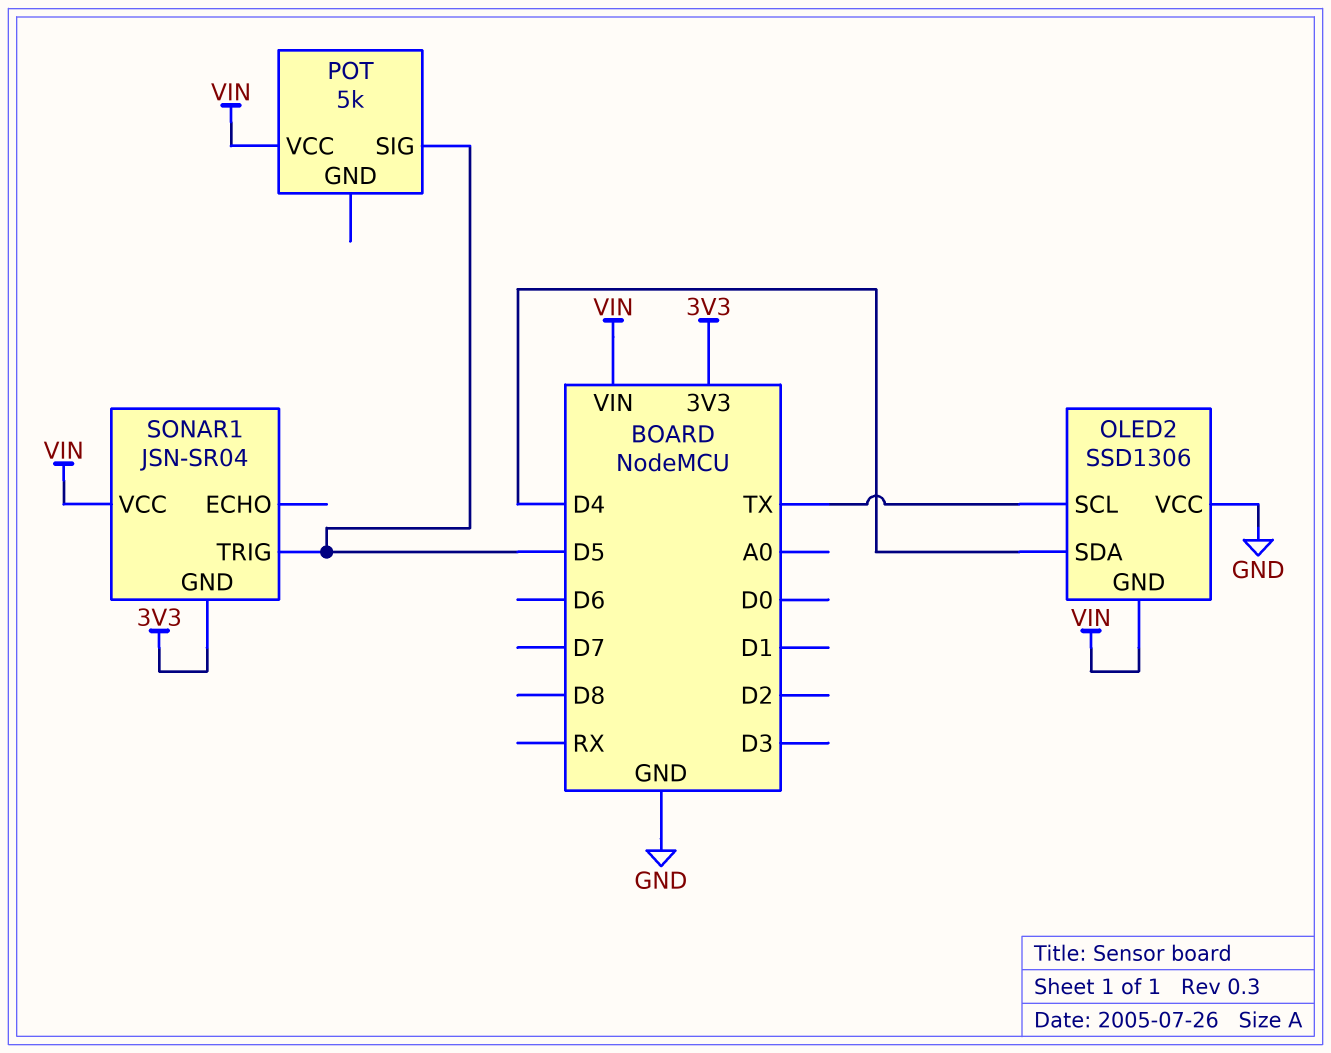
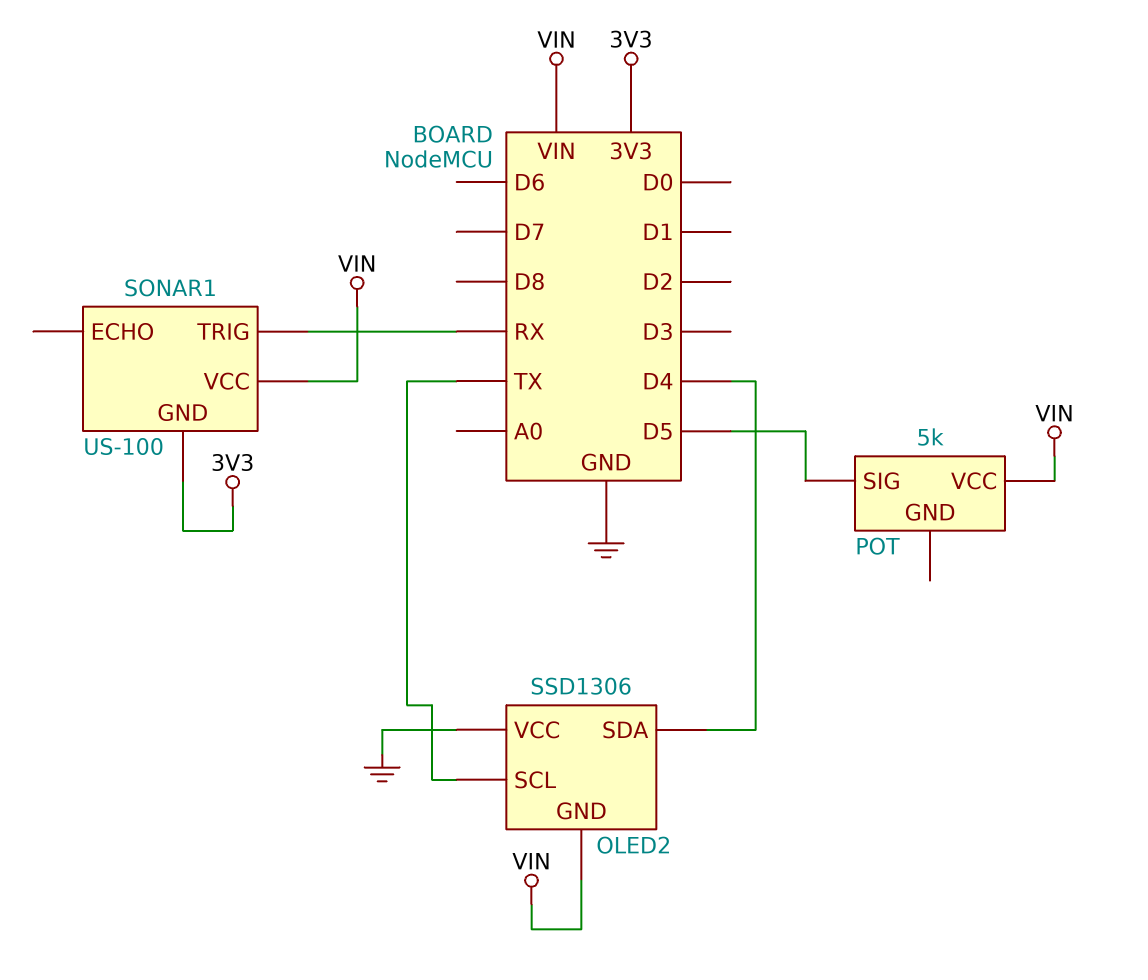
SONAR1: JSN-SR04 -> US-100
SONAR1 pin TRIG: D5 -> RX

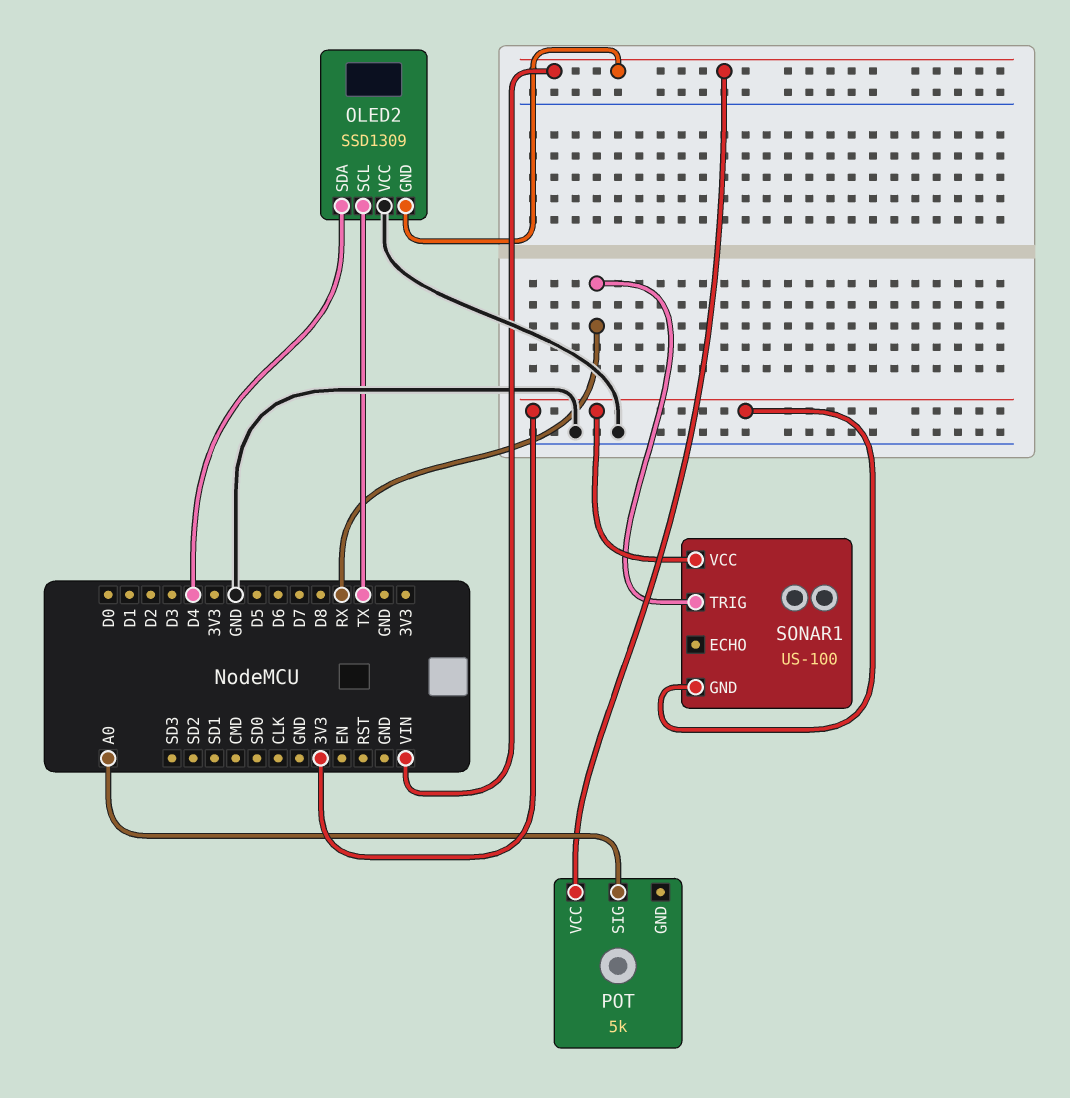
OLED2: SSD1306 -> SSD1309
POT pin SIG: D5 -> A0
SONAR1 pin VCC: VIN -> 3V3

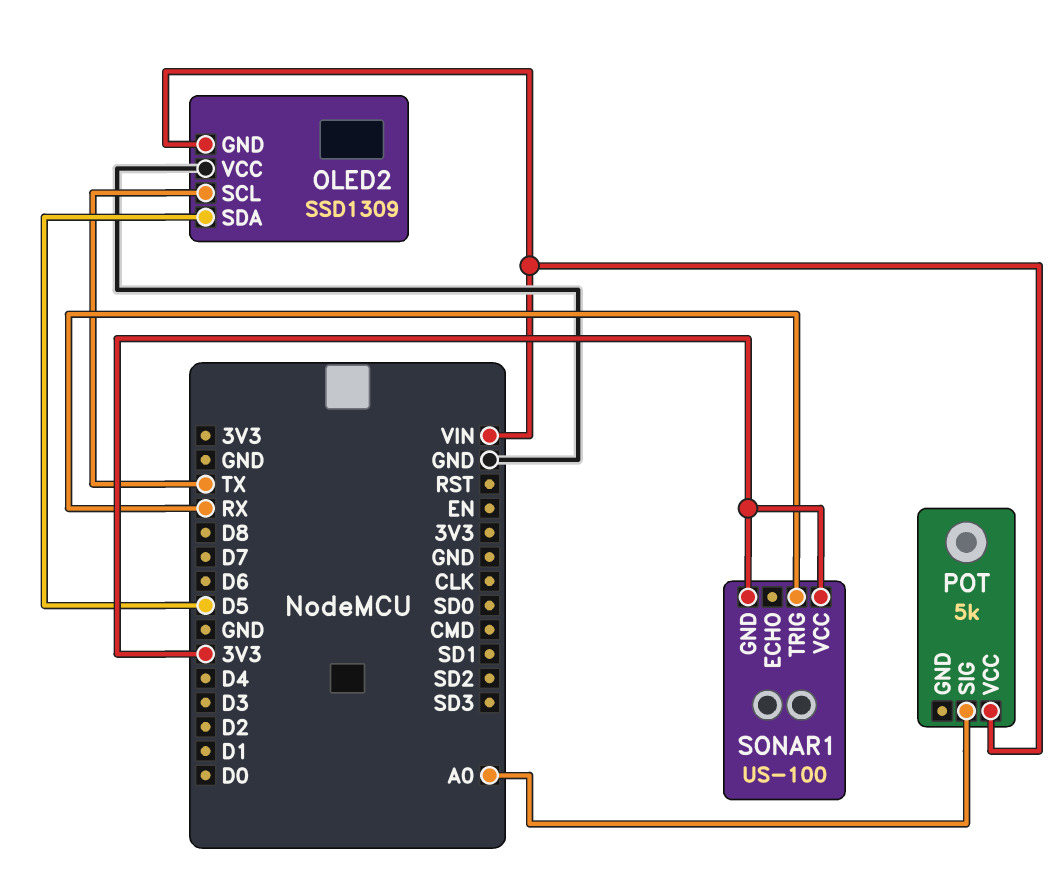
OLED2 pin SDA: D4 -> D5

